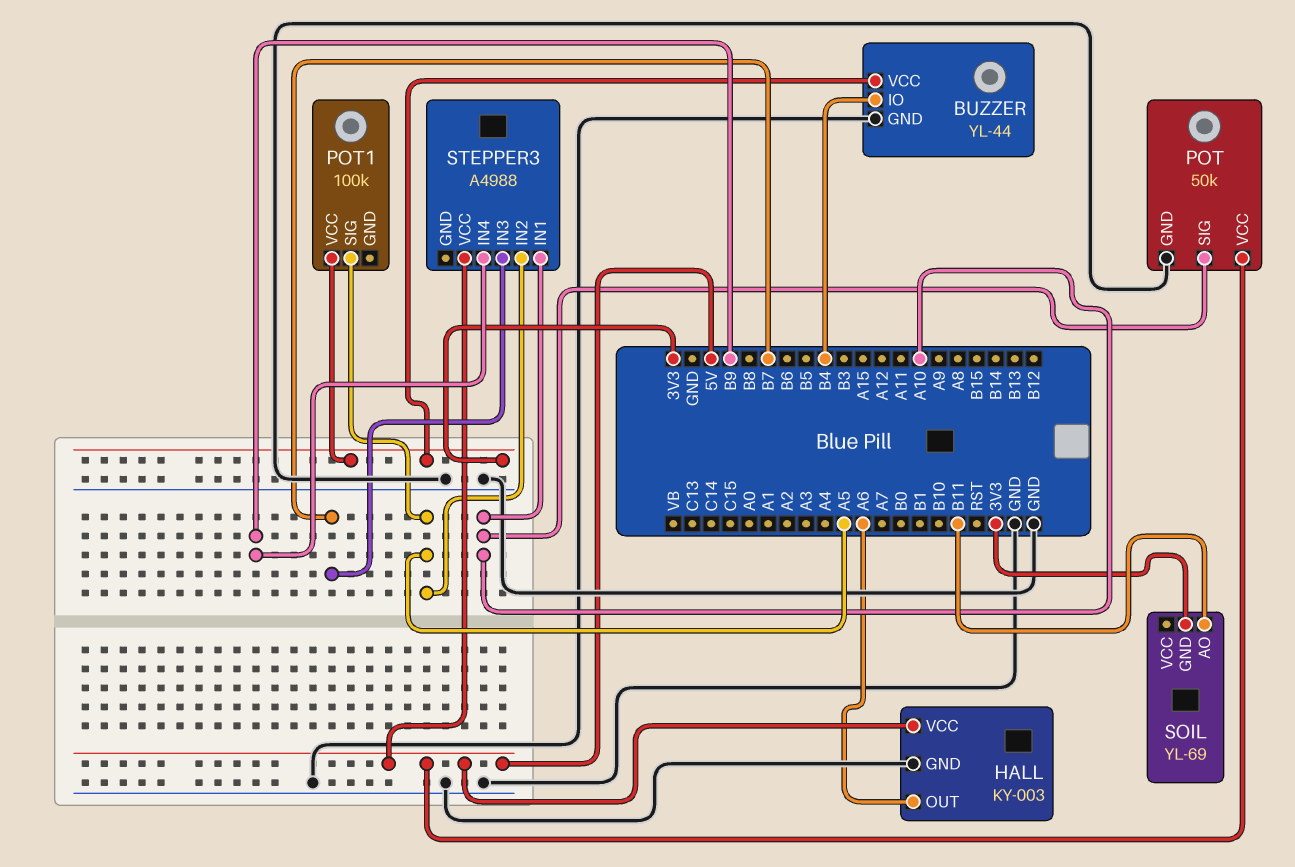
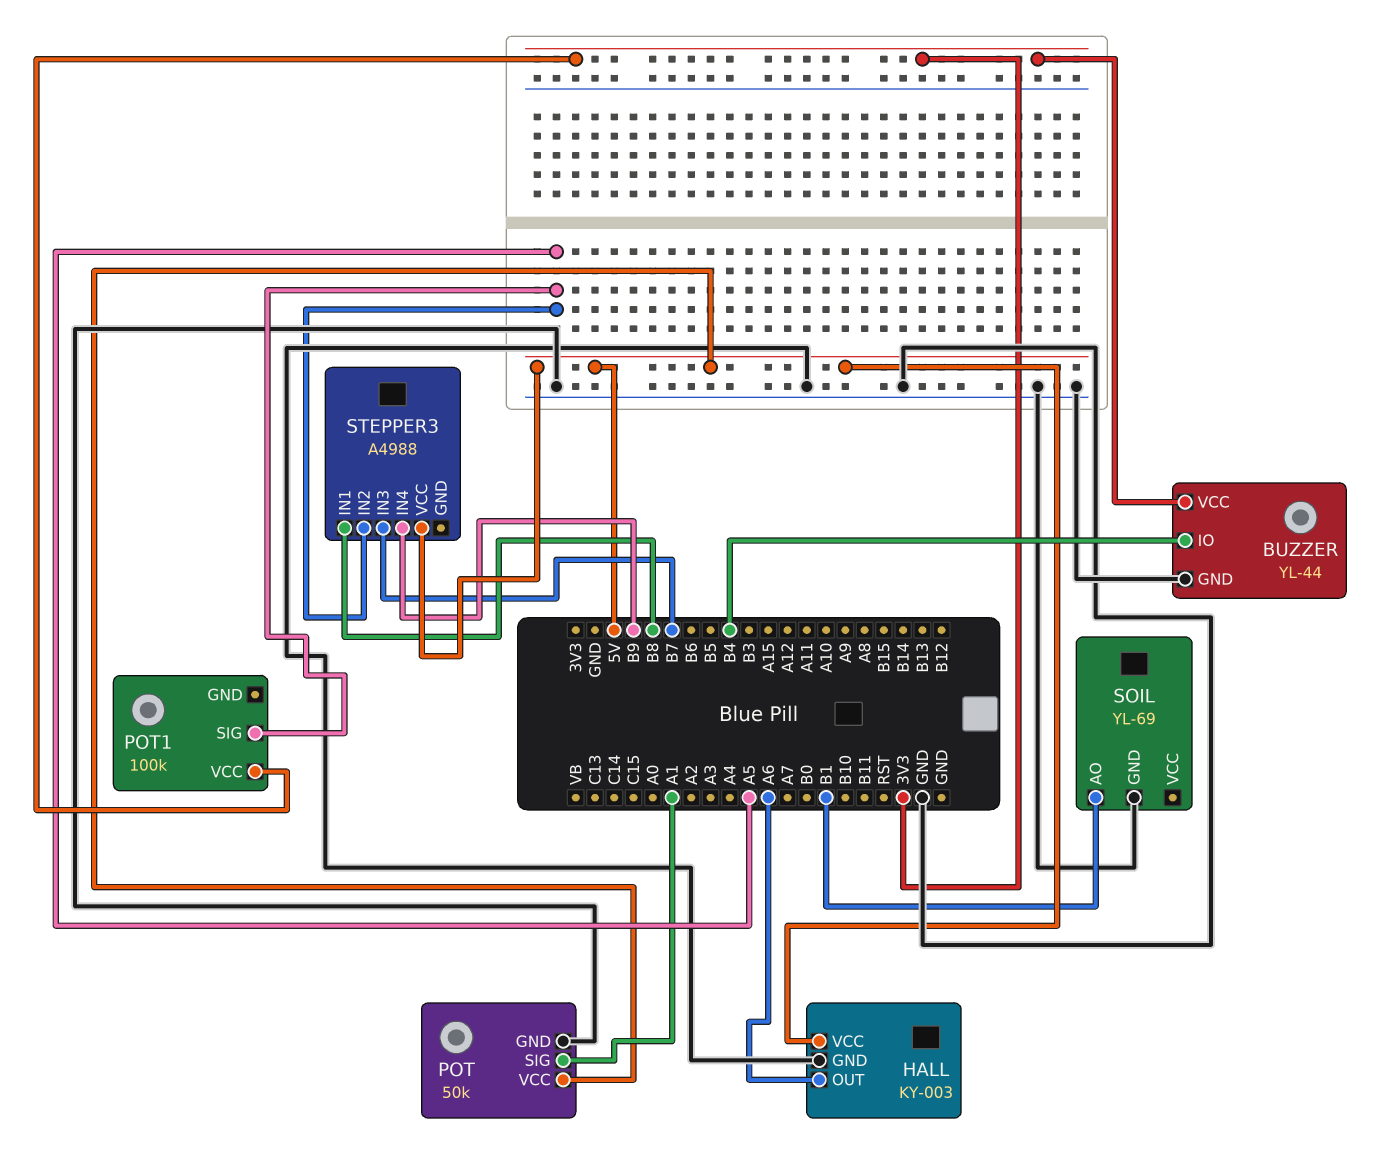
POT pin SIG: A10 -> A1
SOIL pin AO: B11 -> B1
SOIL pin GND: 3V3 -> GND
STEPPER3 pin IN1: A10 -> B8

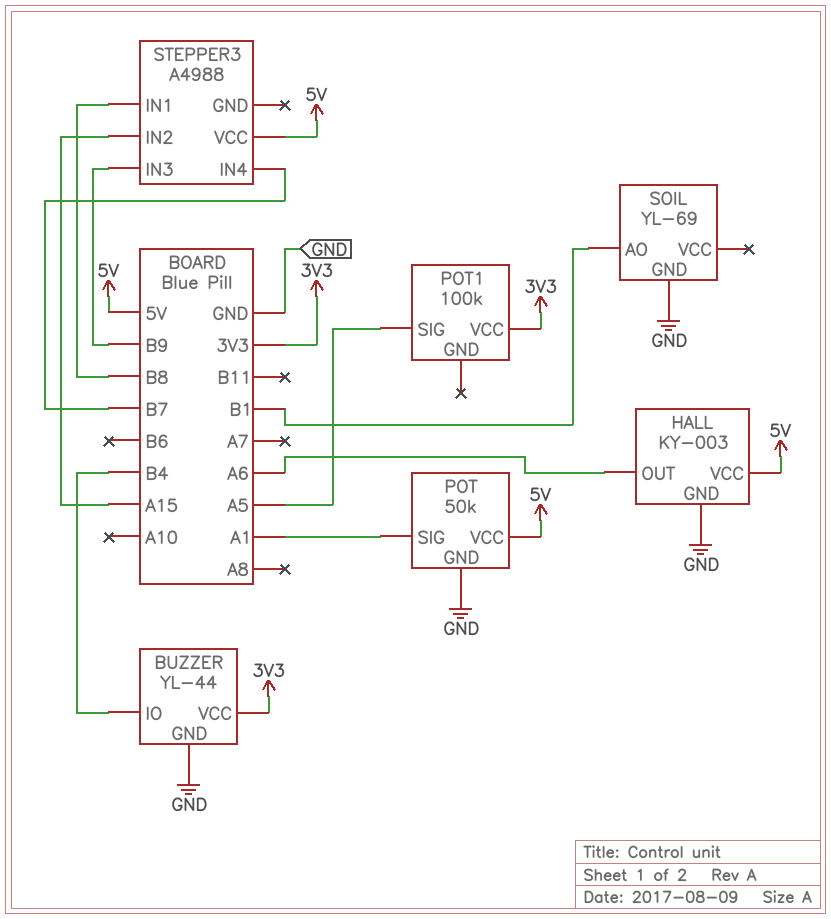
STEPPER3 pin IN2: A5 -> A15
STEPPER3 pin IN3: B7 -> B9
STEPPER3 pin IN4: B9 -> B7

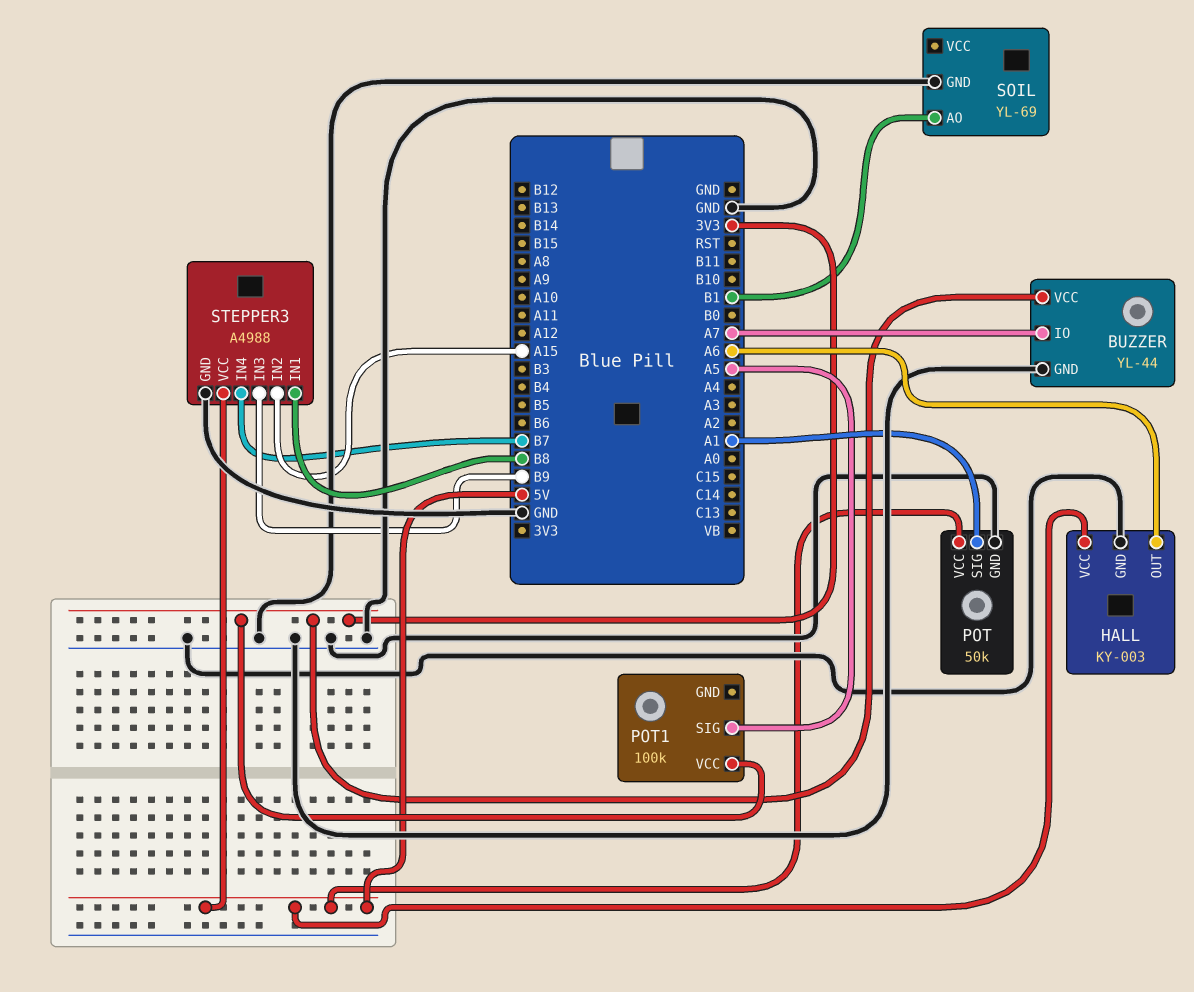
BUZZER pin IO: B4 -> A7
STEPPER3 pin GND: none -> GND

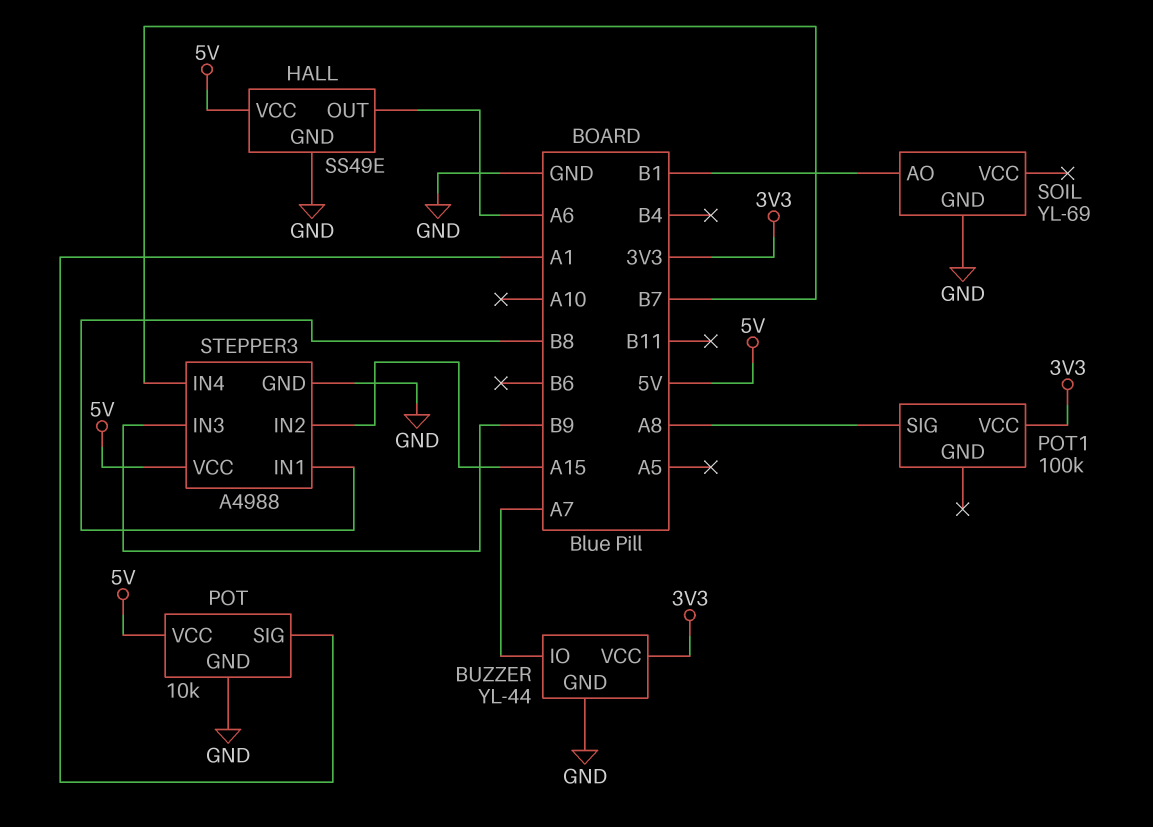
HALL: KY-003 -> SS49E
POT: 50k -> 10k
POT1 pin SIG: A5 -> A8

